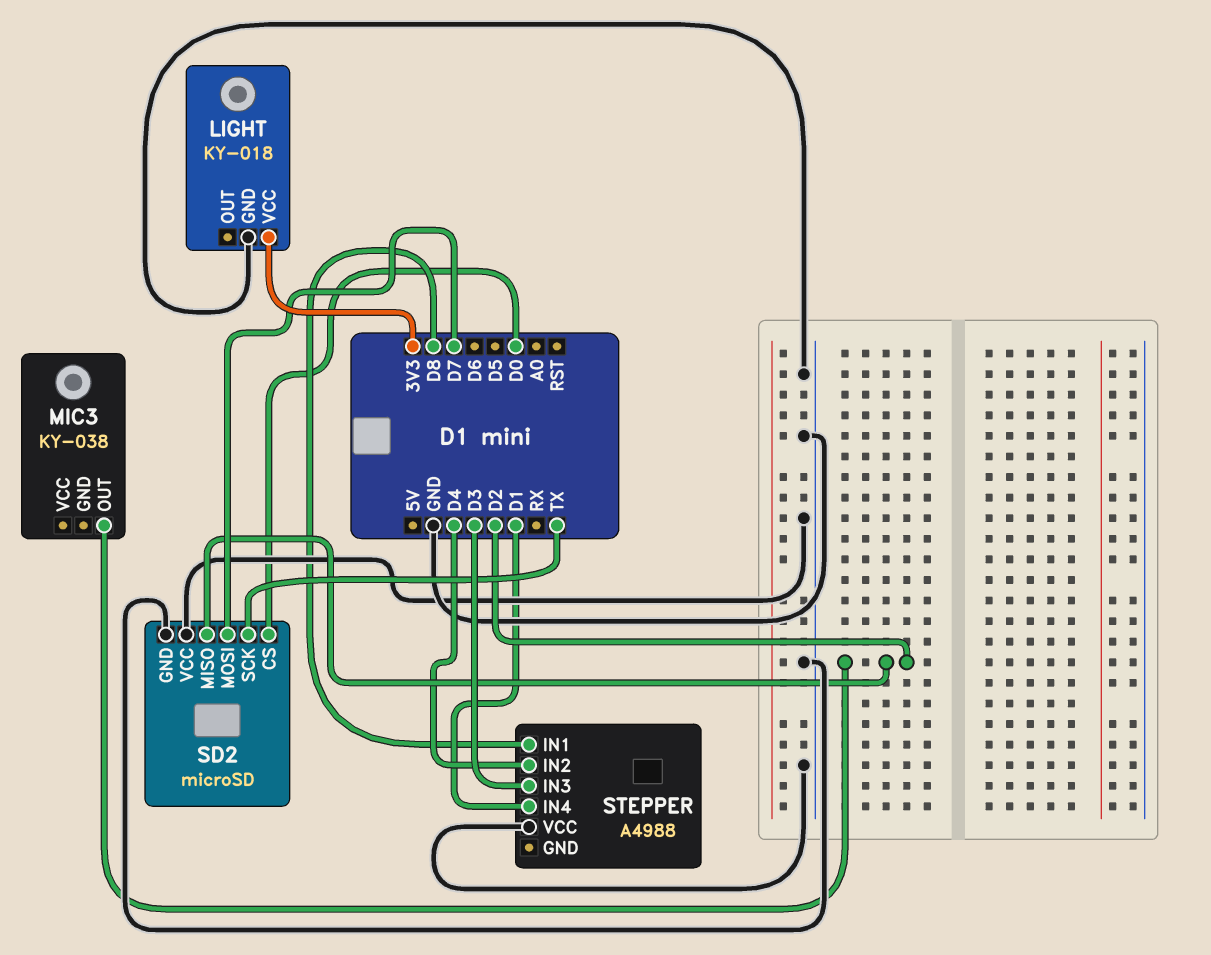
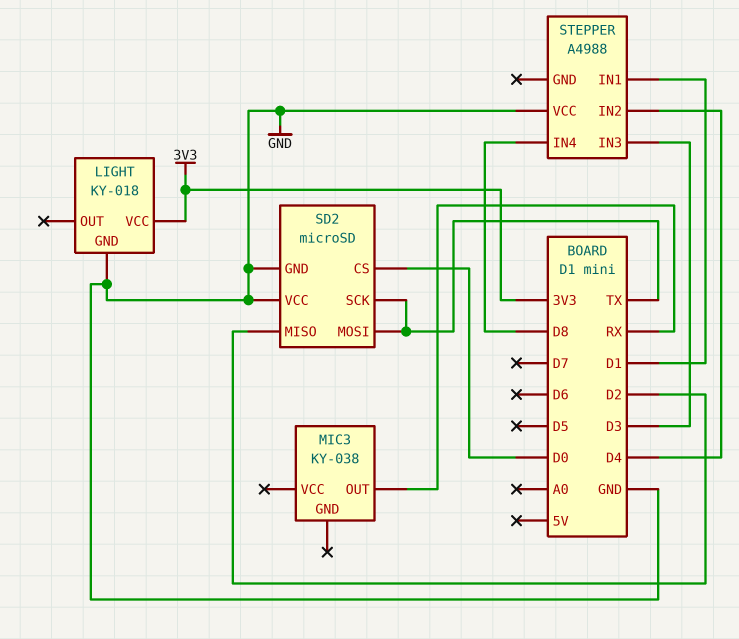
MIC3 pin OUT: D2 -> RX
SD2 pin MOSI: D7 -> TX
STEPPER pin IN1: D8 -> D1
STEPPER pin IN4: D1 -> D8

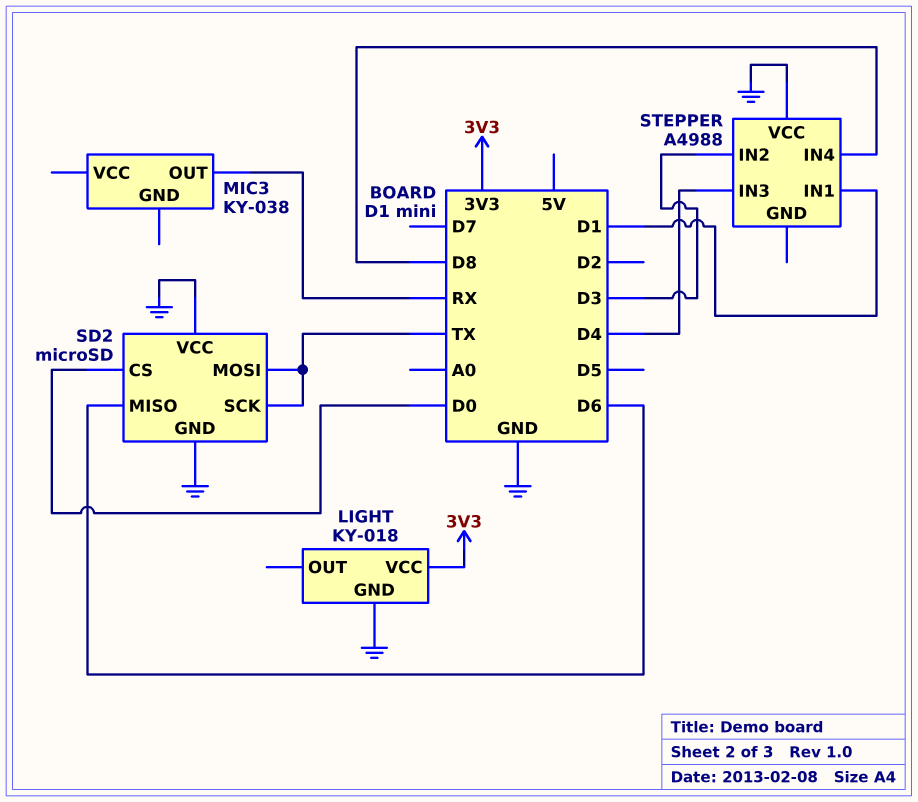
SD2 pin MISO: D2 -> D6
STEPPER pin IN2: D4 -> D3
STEPPER pin IN3: D3 -> D4

